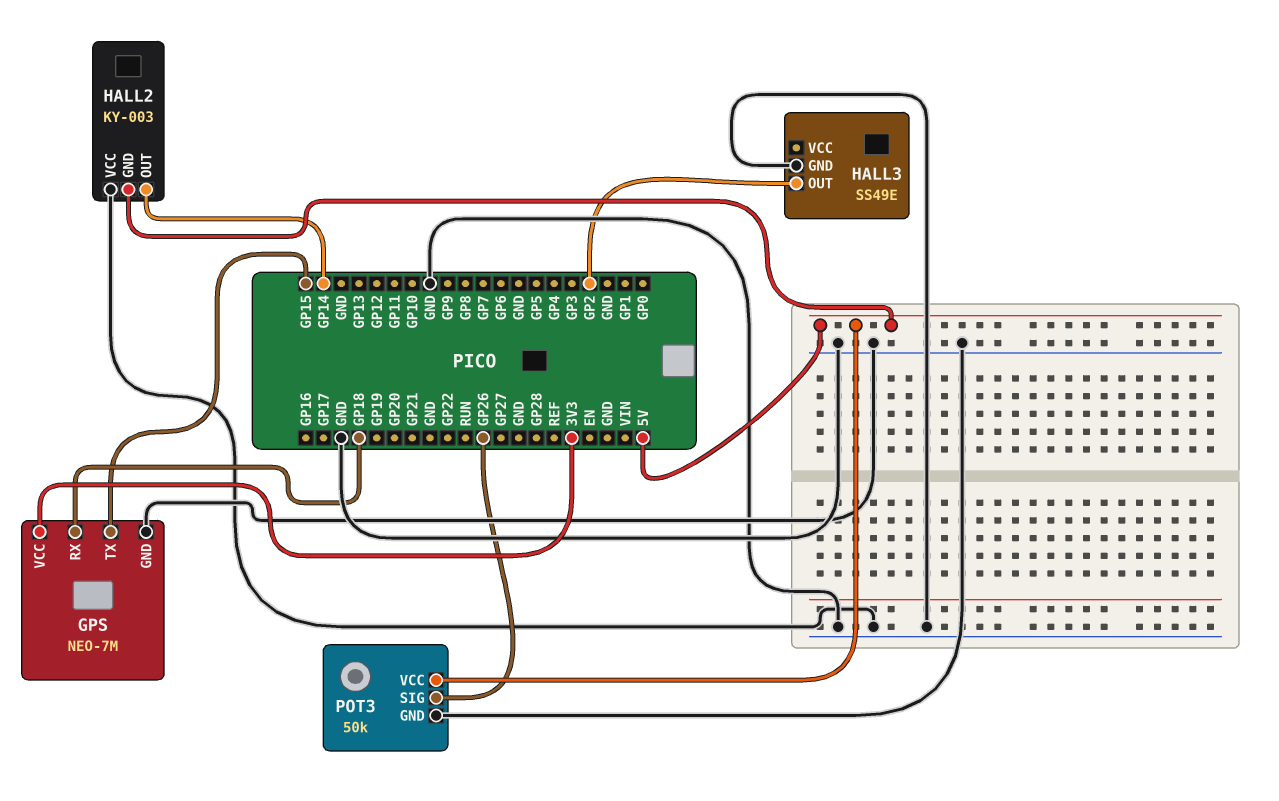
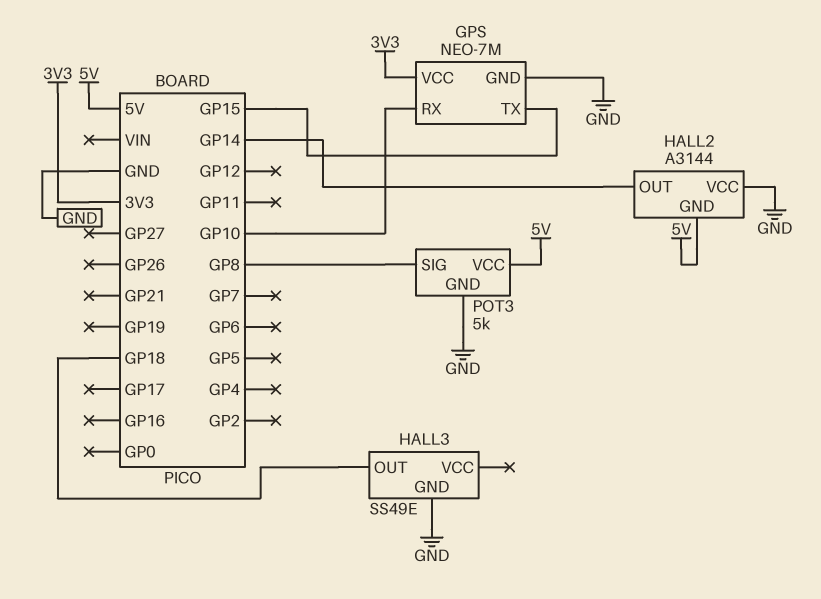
GPS pin RX: GP18 -> GP10
HALL2: KY-003 -> A3144
HALL3 pin OUT: GP2 -> GP18
POT3: 50k -> 5k
POT3 pin SIG: GP26 -> GP8

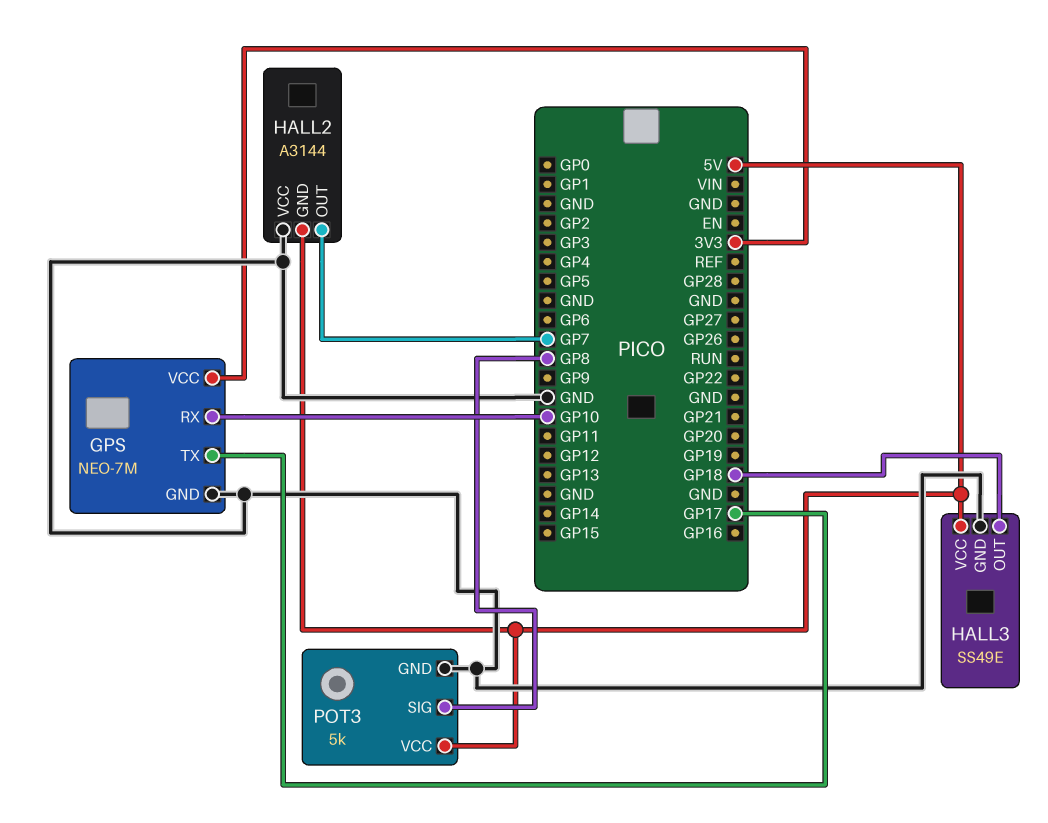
GPS pin TX: GP15 -> GP17
HALL2 pin OUT: GP14 -> GP7
HALL3 pin VCC: none -> 5V

